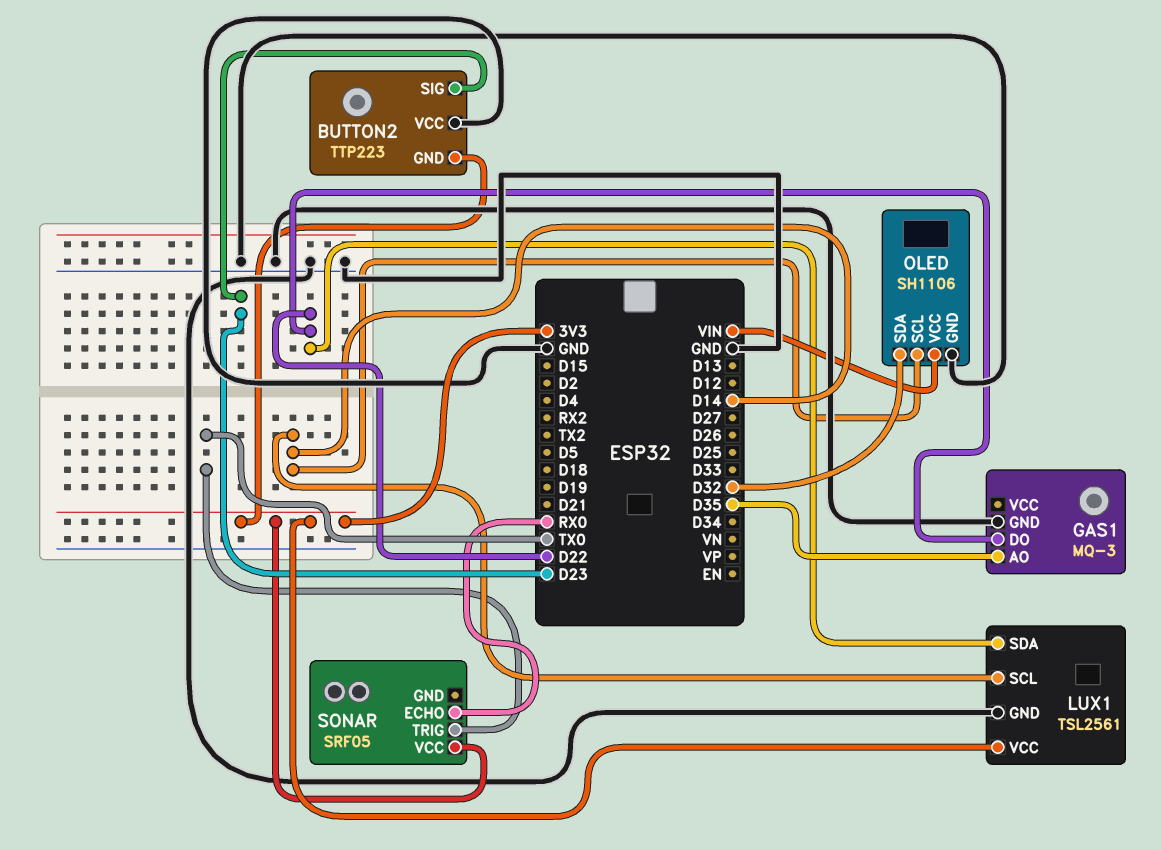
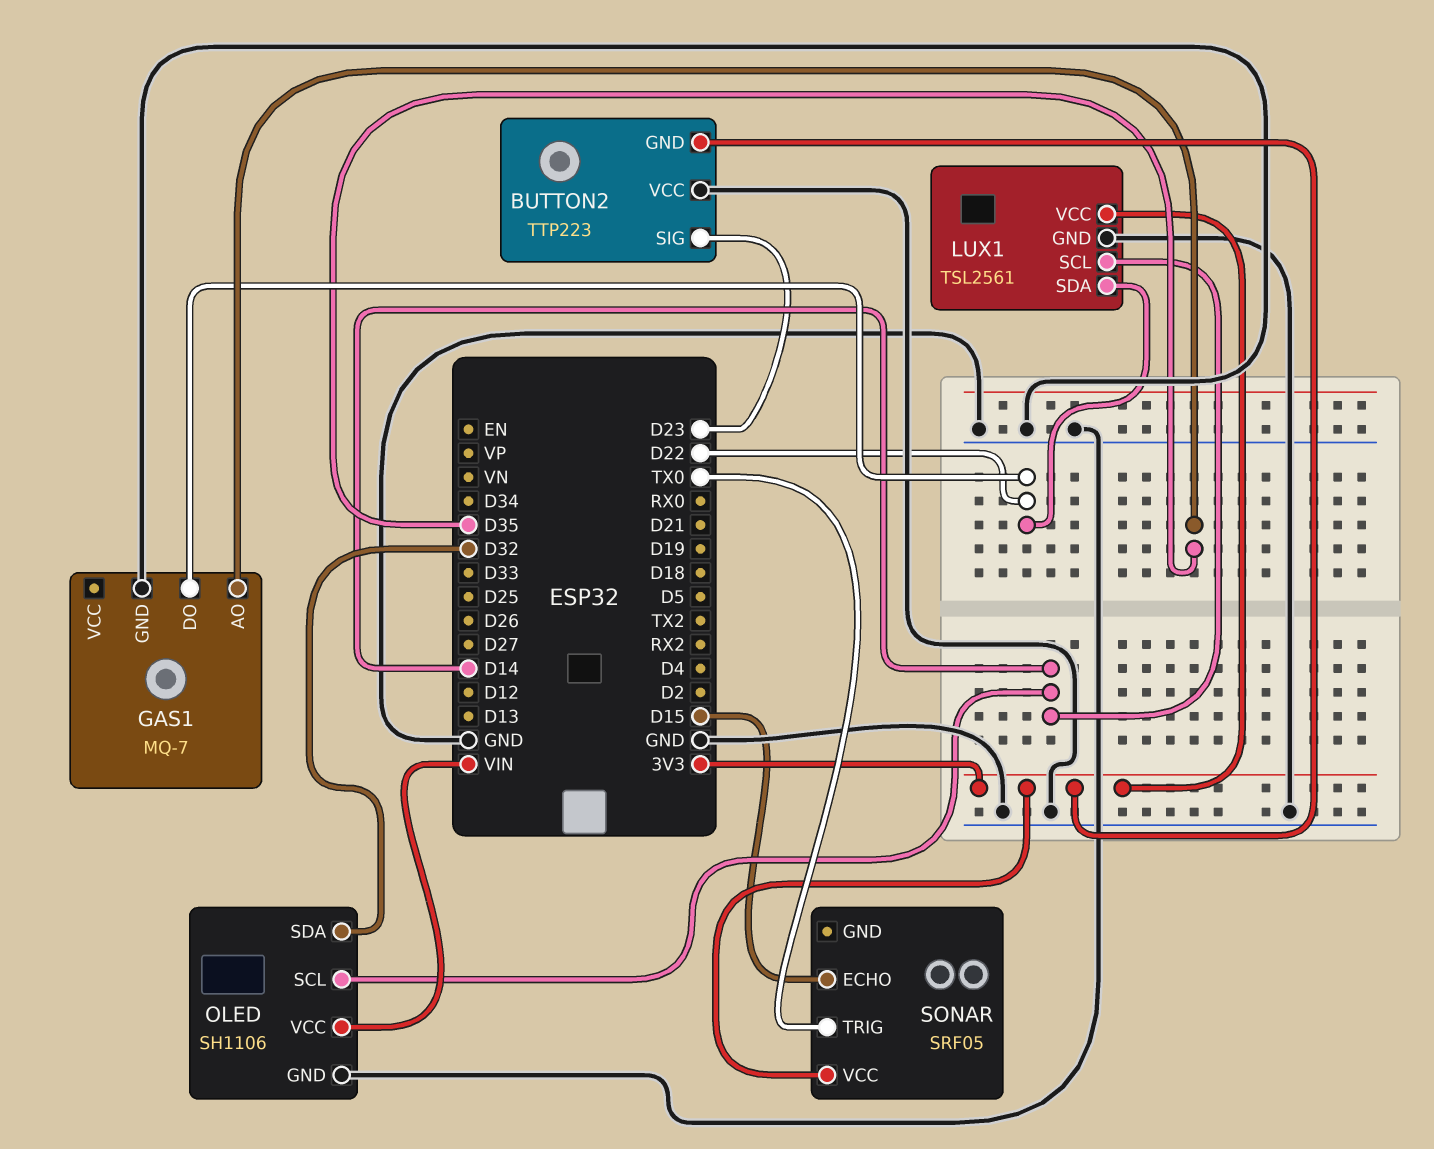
GAS1: MQ-3 -> MQ-7
SONAR pin ECHO: RX0 -> D15

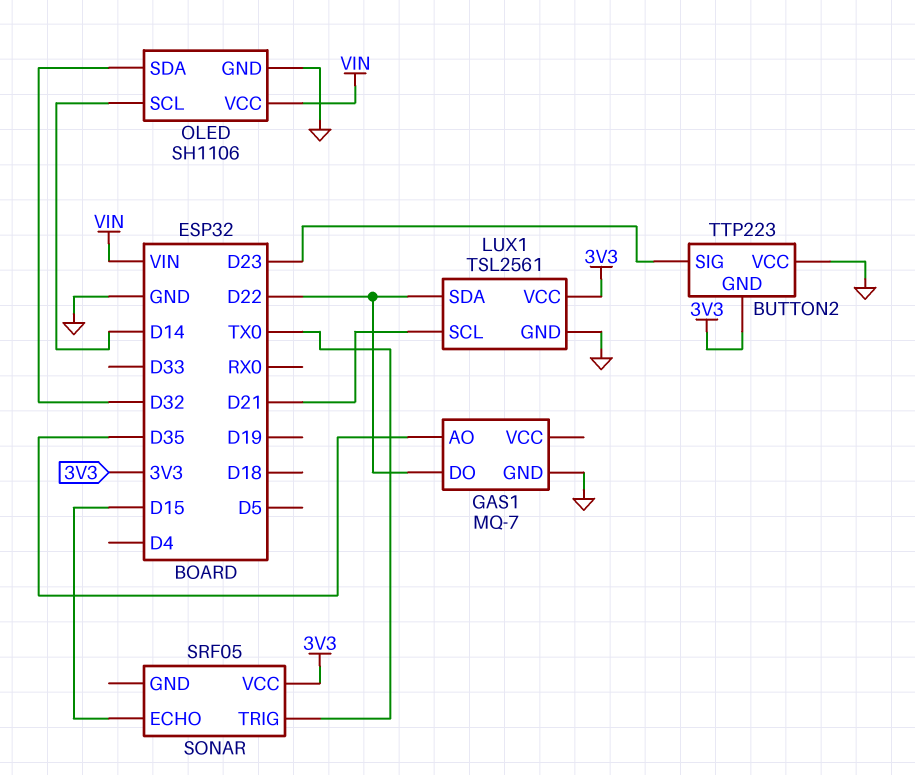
LUX1 pin SCL: D14 -> D21

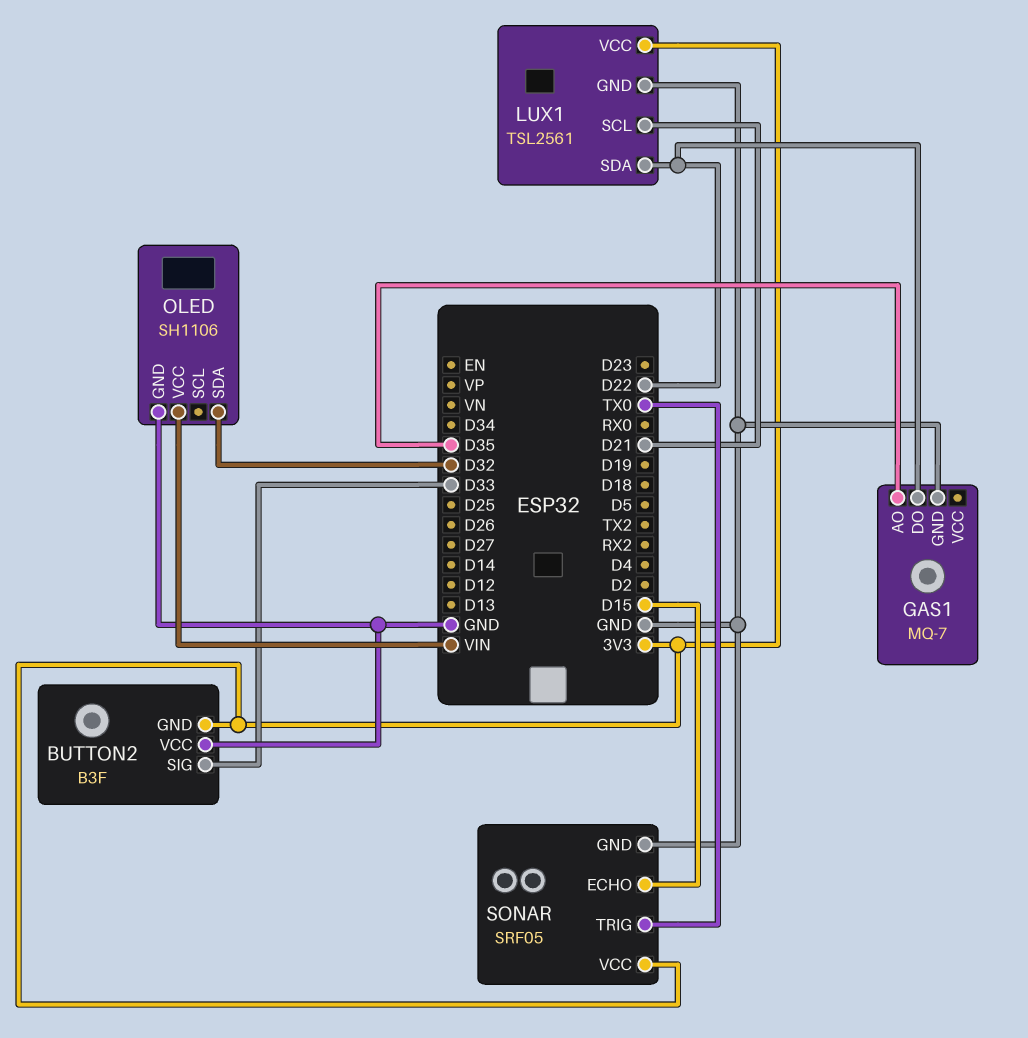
BUTTON2: TTP223 -> B3F
BUTTON2 pin SIG: D23 -> D33
OLED pin SCL: D14 -> none
SONAR pin GND: none -> GND

